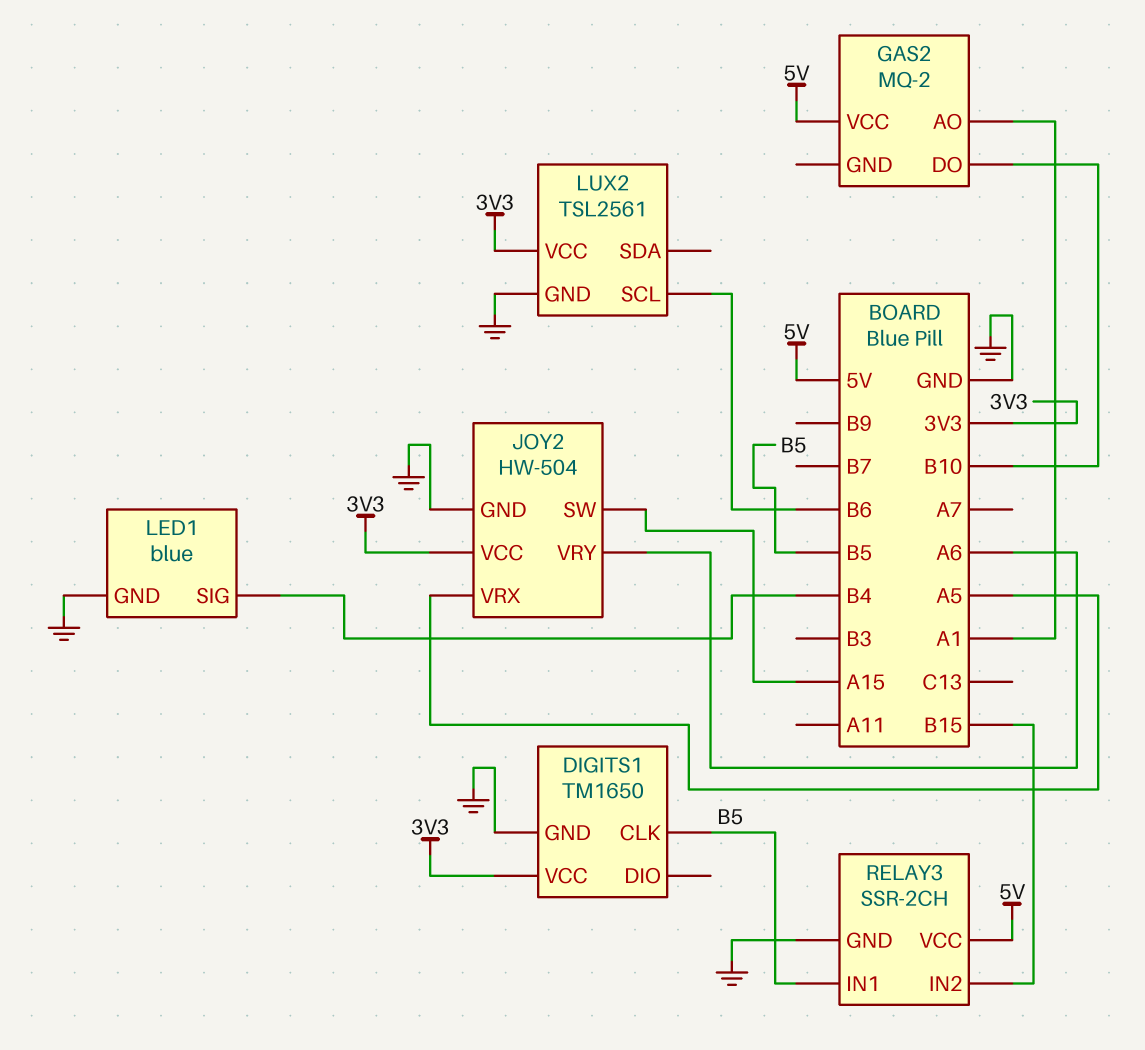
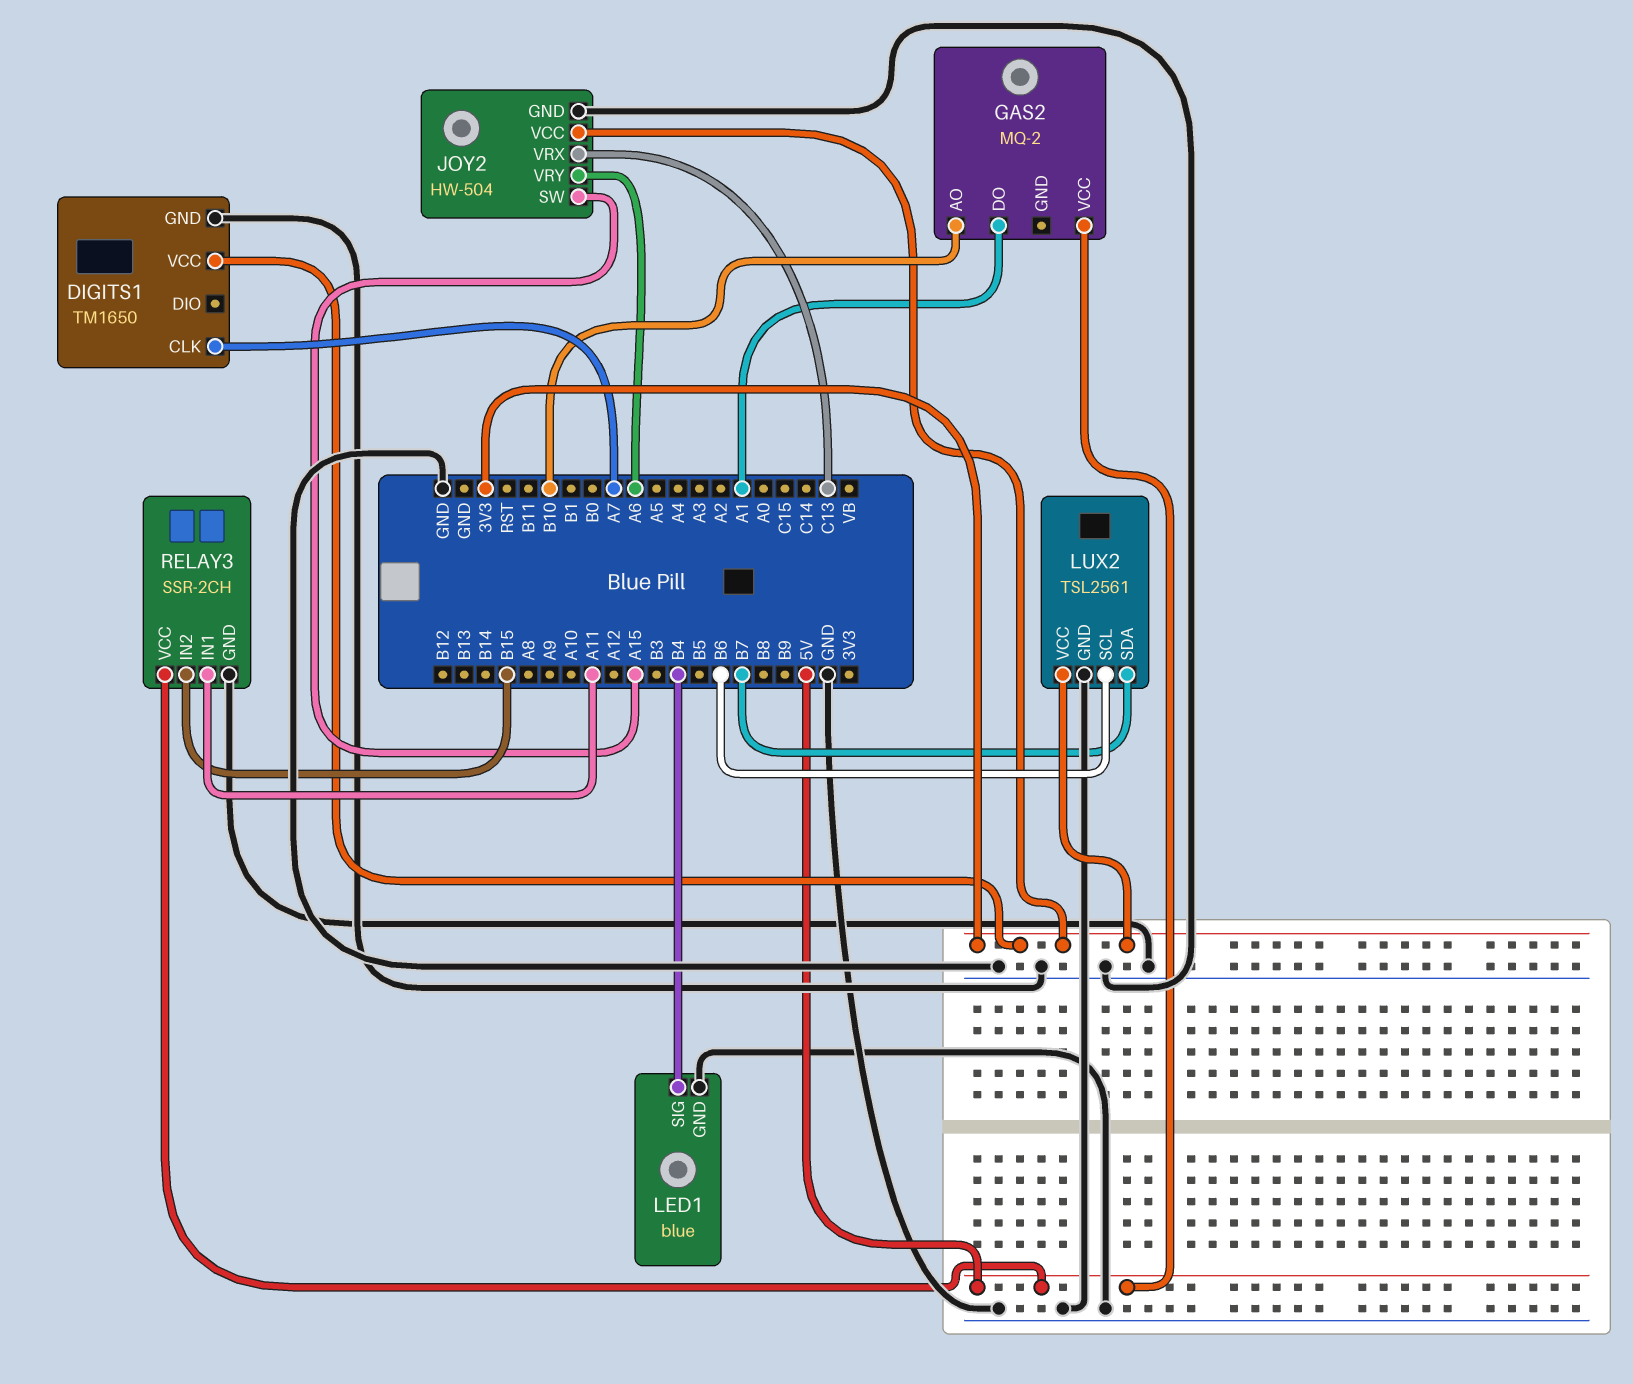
DIGITS1 pin CLK: B5 -> A7
GAS2 pin AO: A1 -> B10
GAS2 pin DO: B10 -> A1
JOY2 pin VRX: A5 -> C13
LUX2 pin SDA: none -> B7
RELAY3 pin IN1: B5 -> A11

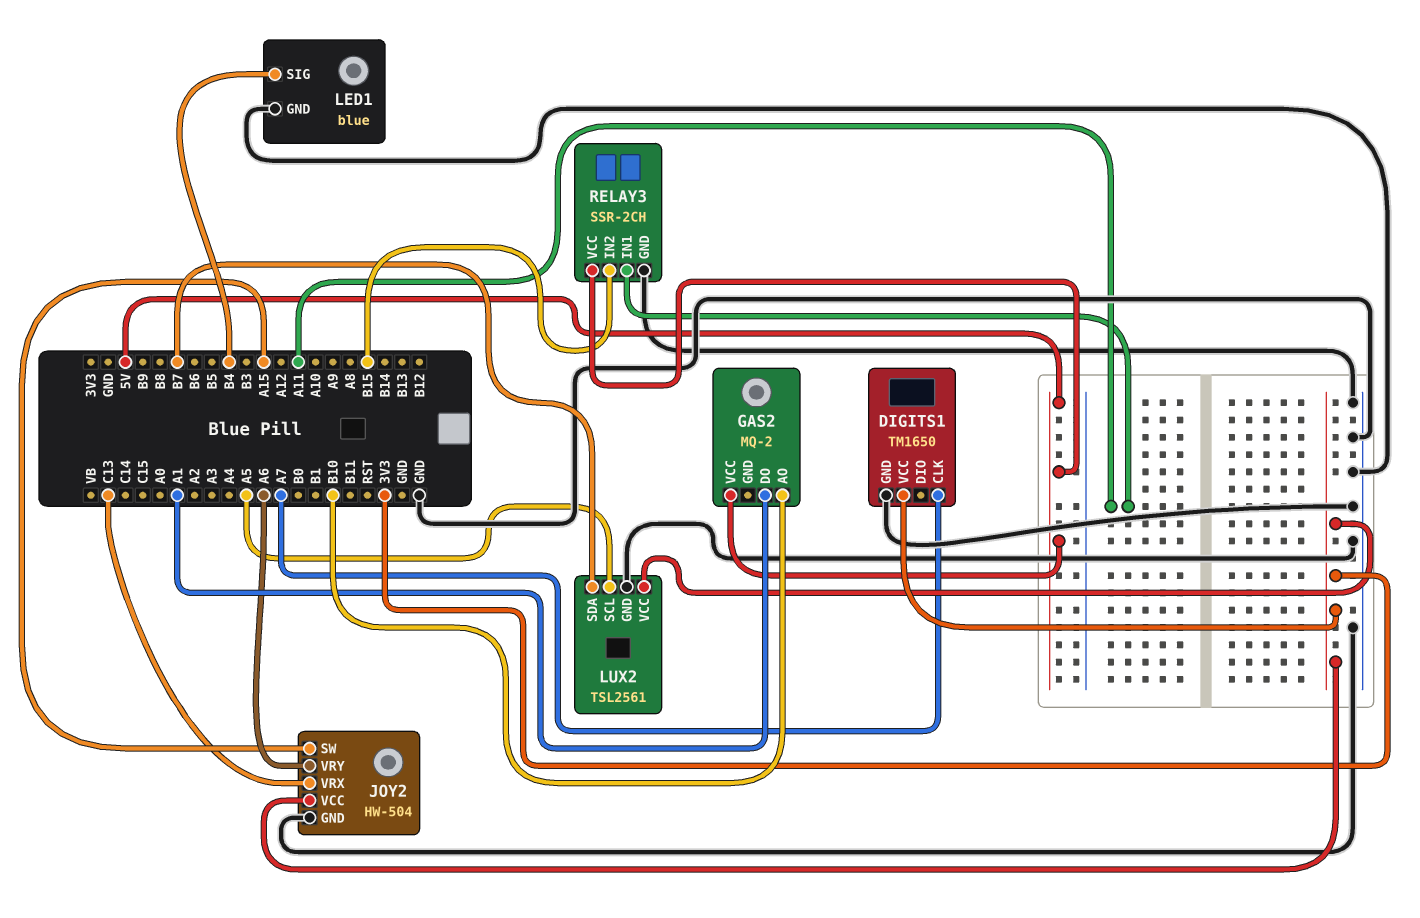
LUX2 pin SCL: B6 -> A5

